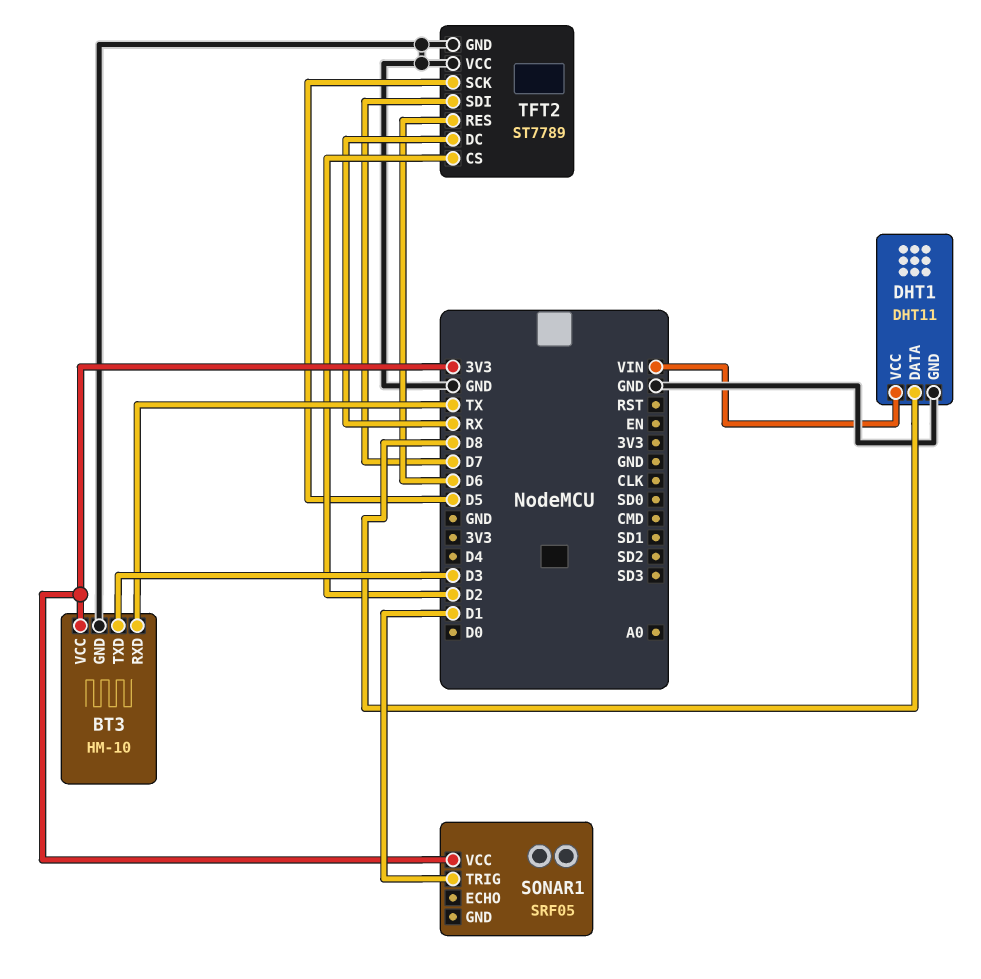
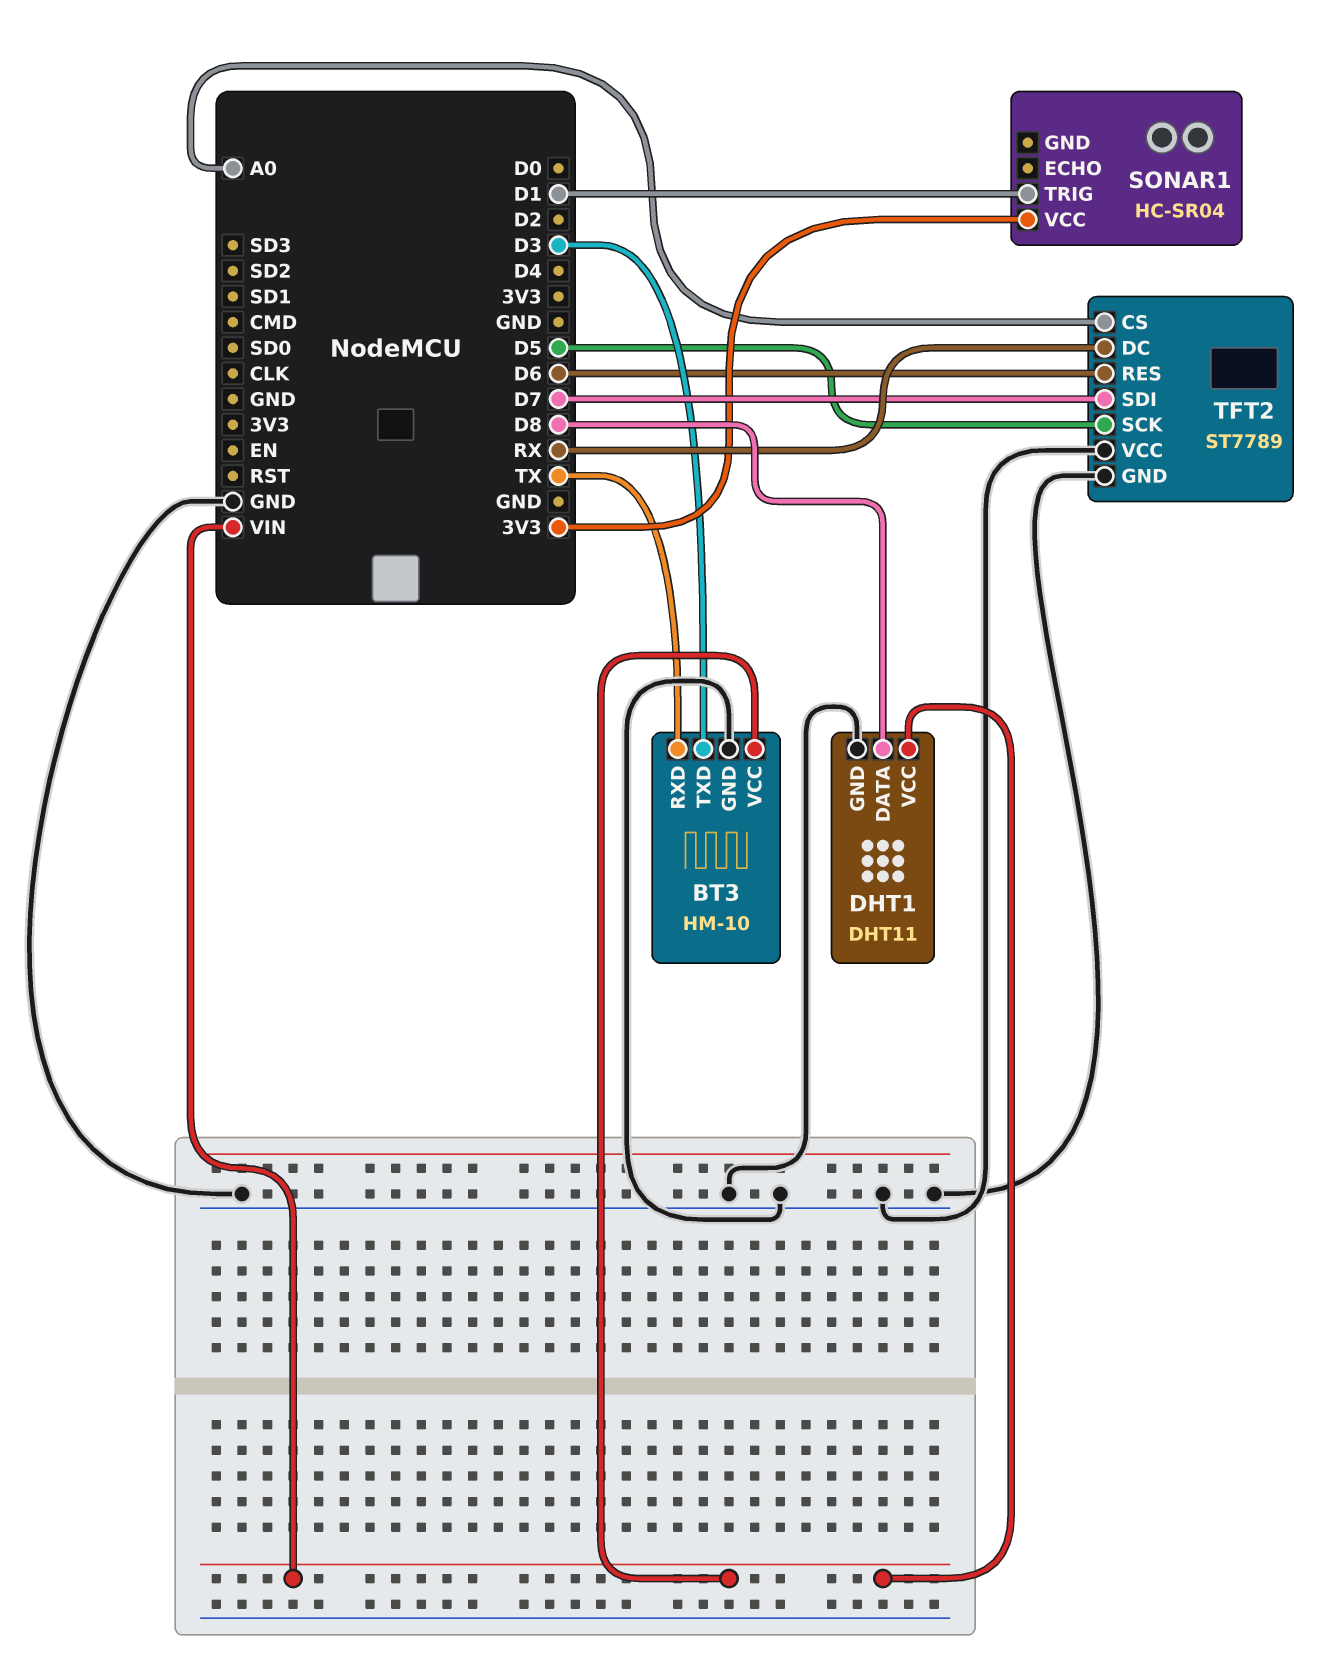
BT3 pin VCC: 3V3 -> VIN
SONAR1: SRF05 -> HC-SR04
TFT2 pin CS: D2 -> A0

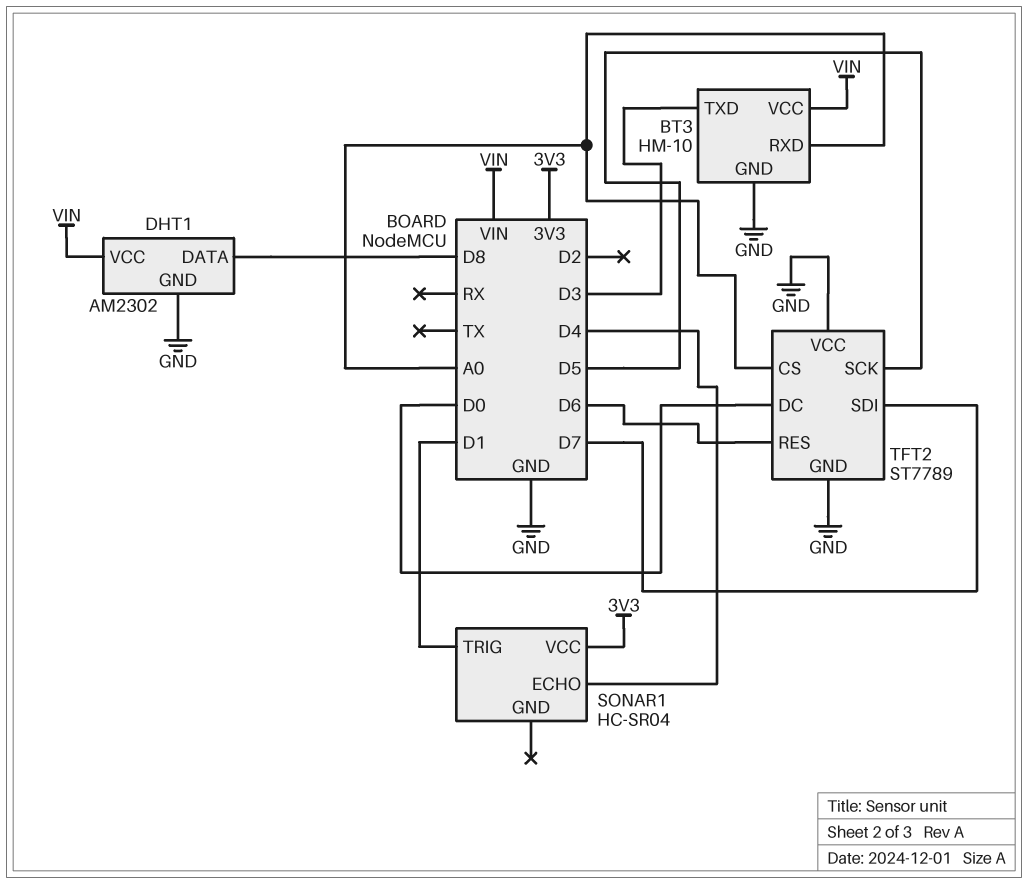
BT3 pin RXD: TX -> A0
DHT1: DHT11 -> AM2302
SONAR1 pin ECHO: none -> D4
TFT2 pin DC: RX -> D0

